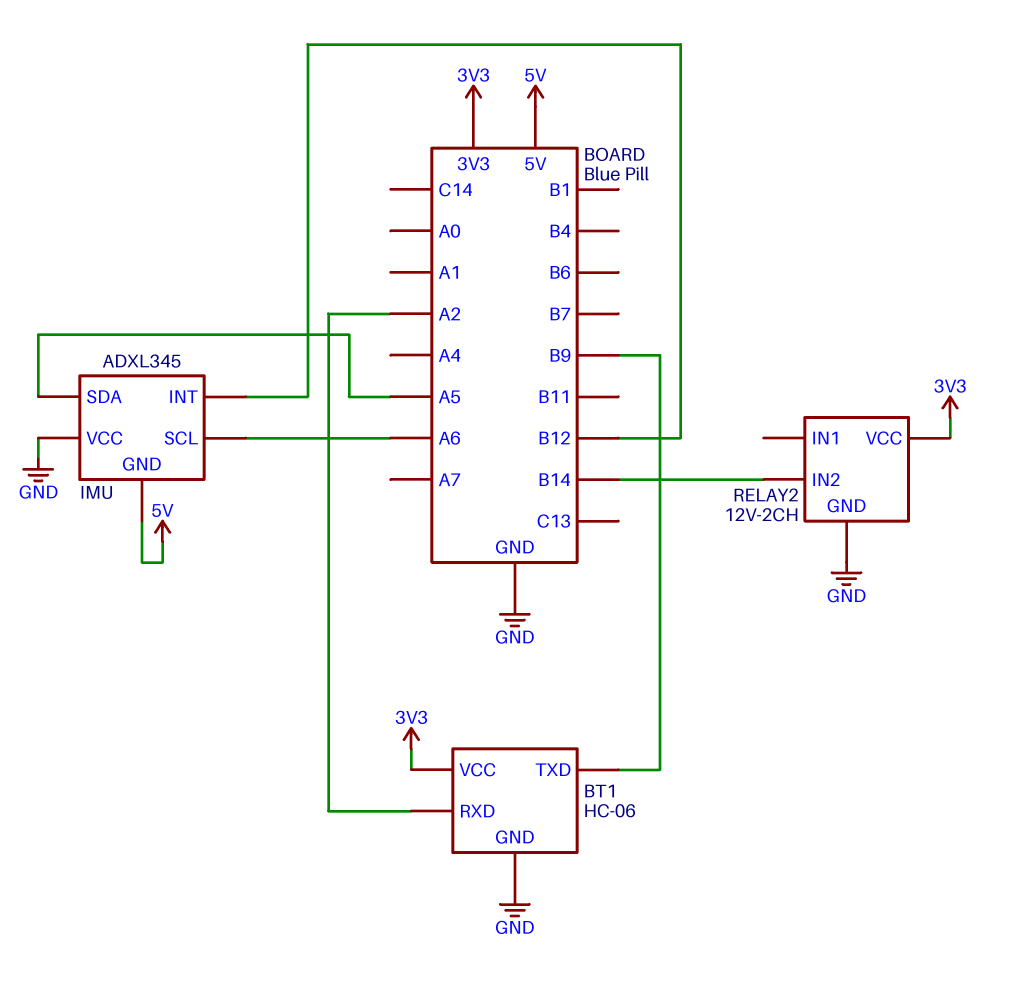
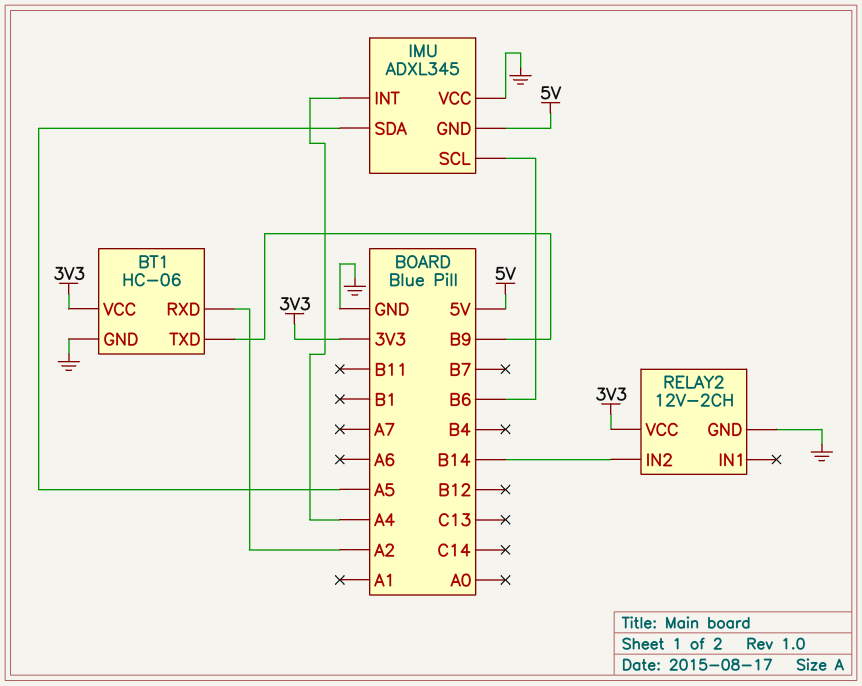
IMU pin INT: B12 -> A4
IMU pin SCL: A6 -> B6

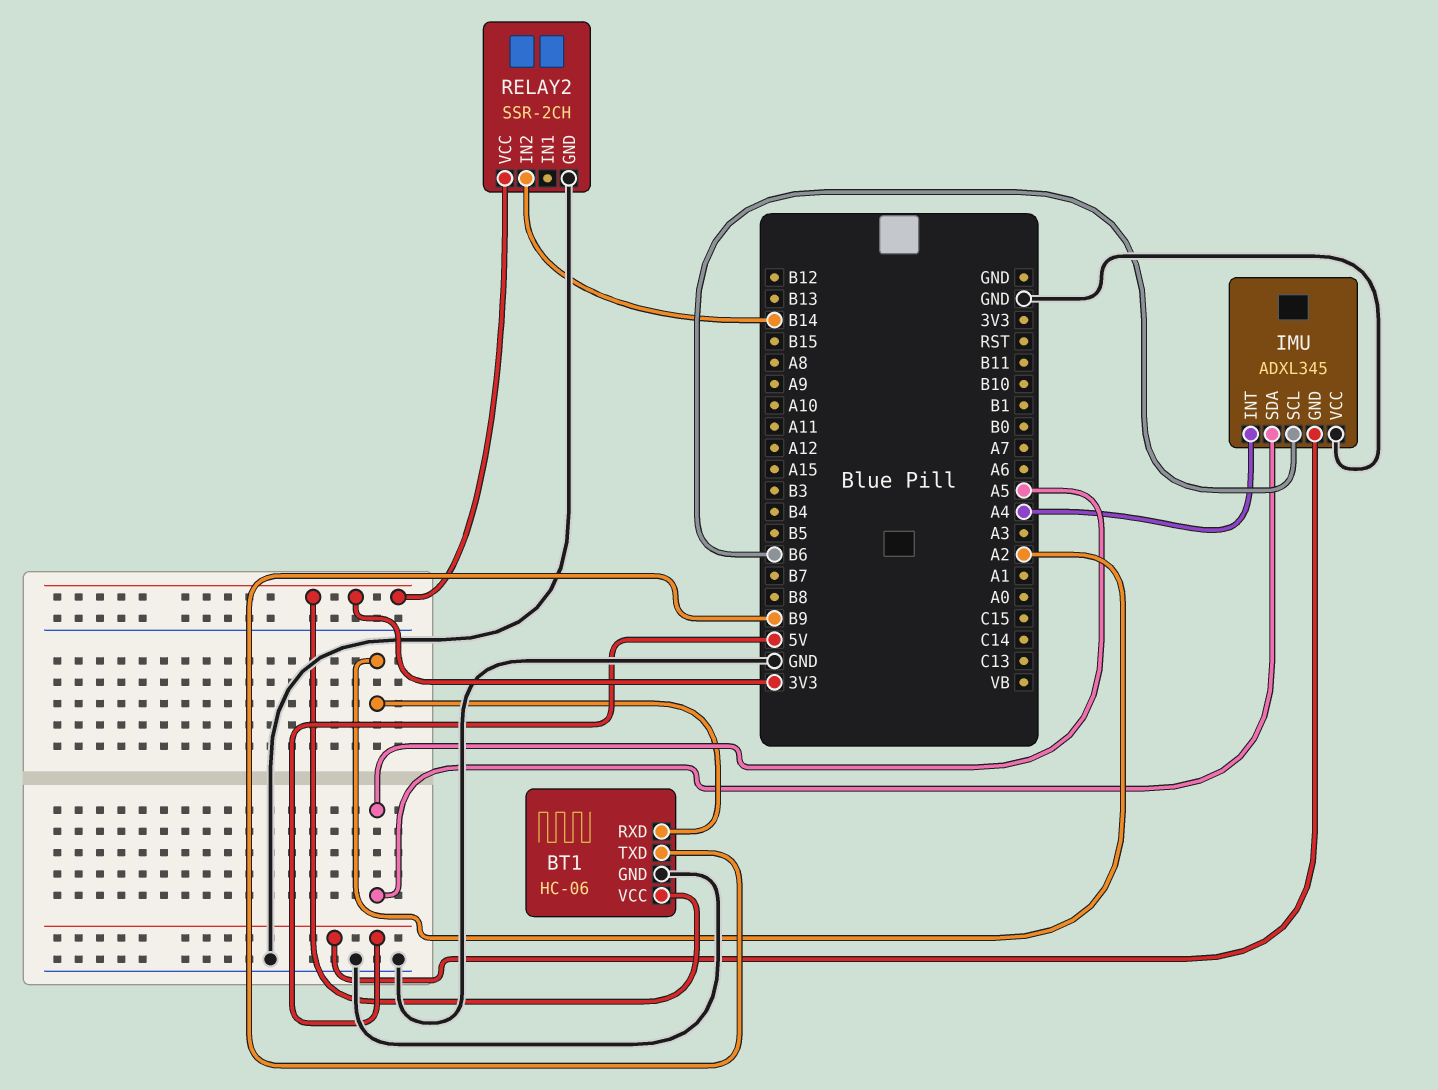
RELAY2: 12V-2CH -> SSR-2CH

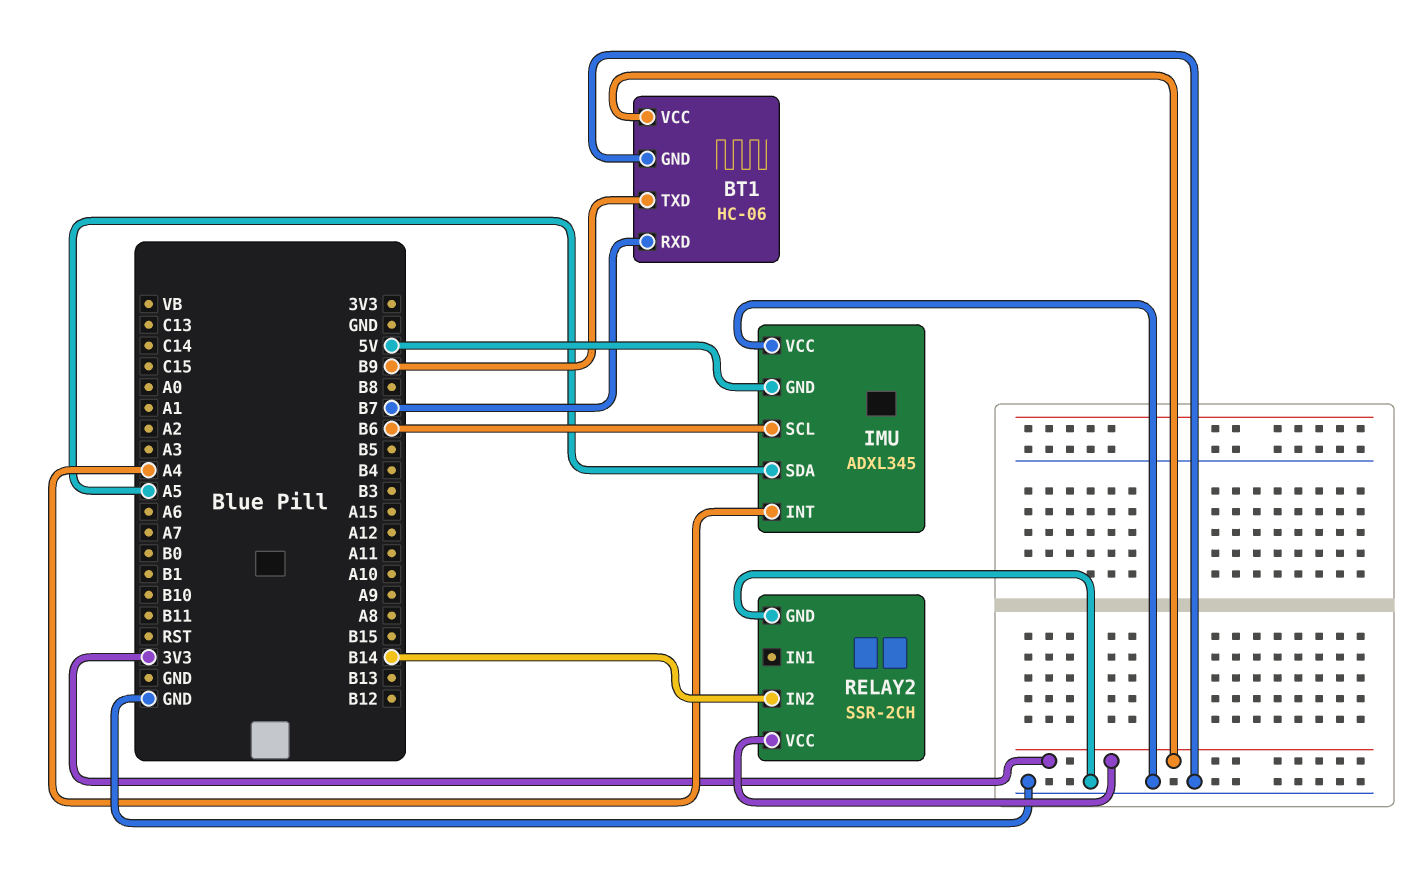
BT1 pin RXD: A2 -> B7

